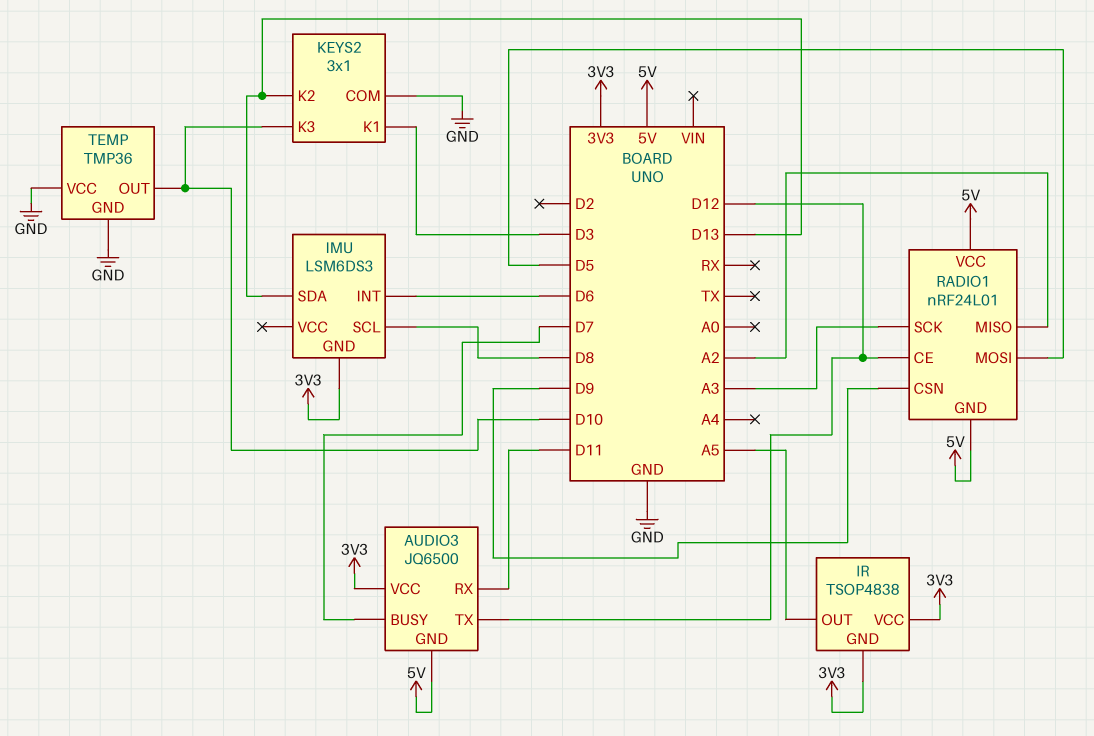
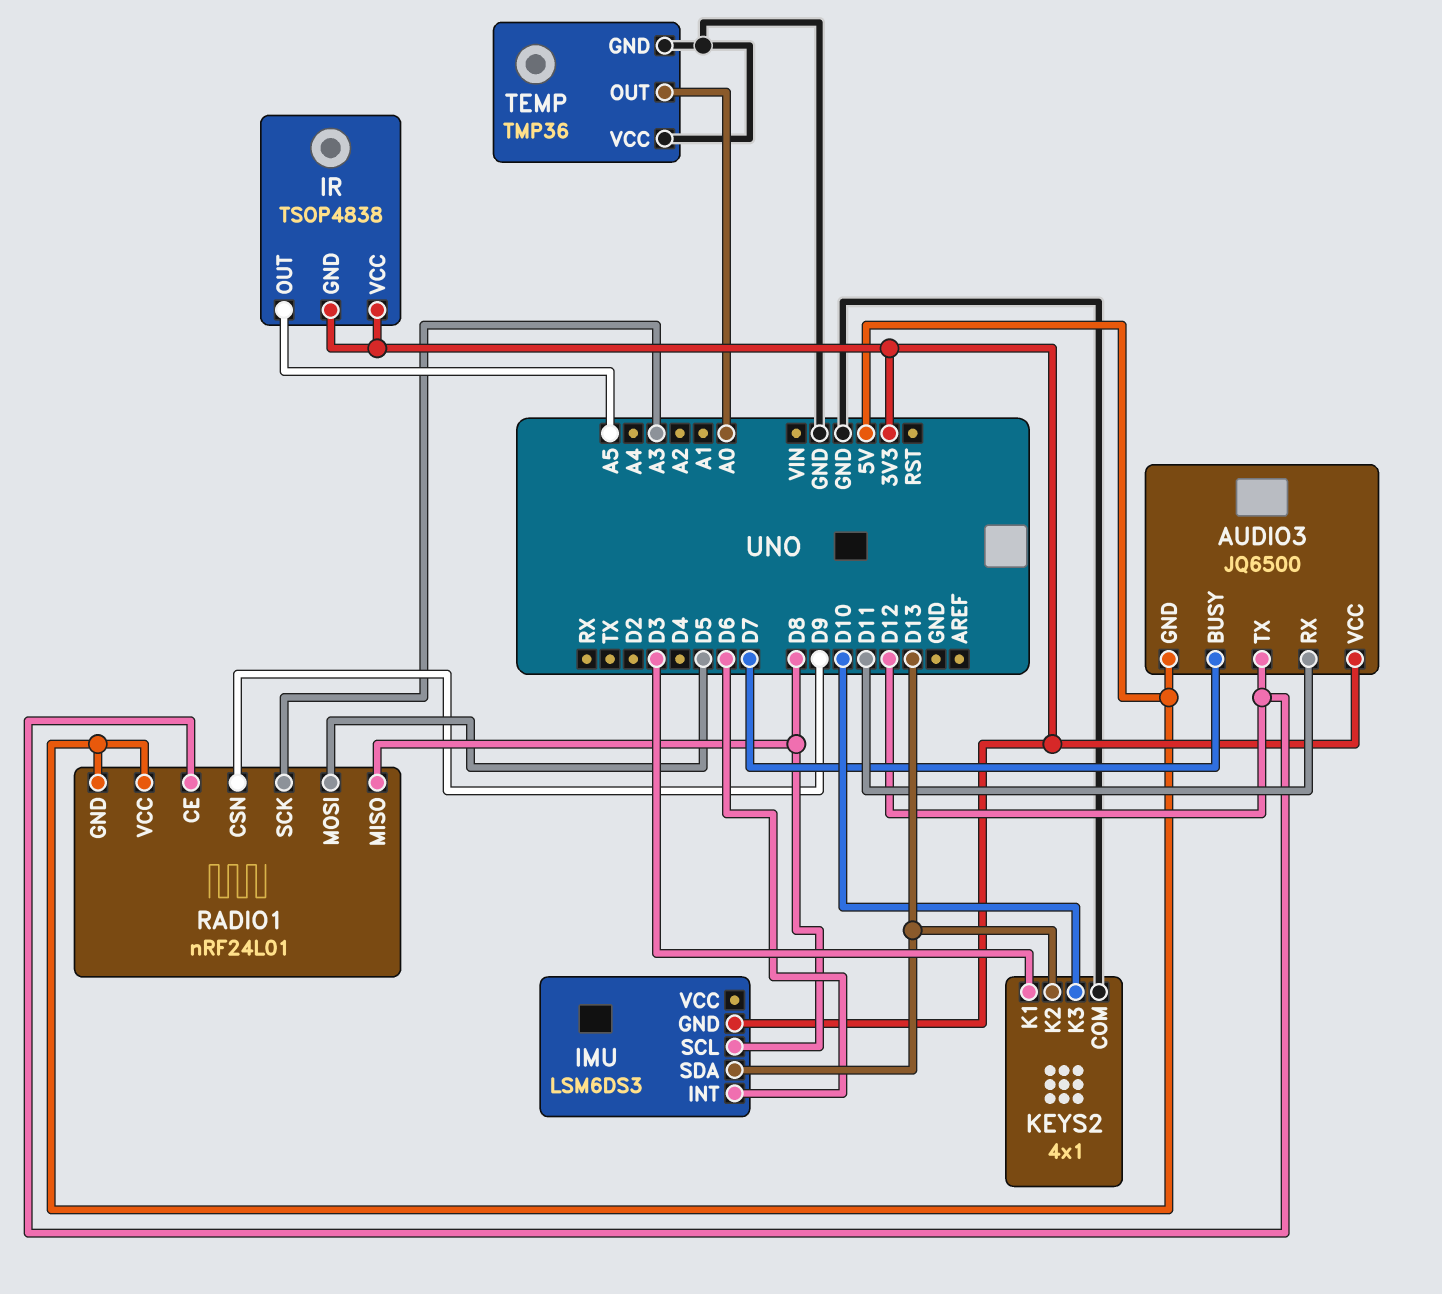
KEYS2: 3x1 -> 4x1
RADIO1 pin MISO: A2 -> D8
TEMP pin OUT: D10 -> A0

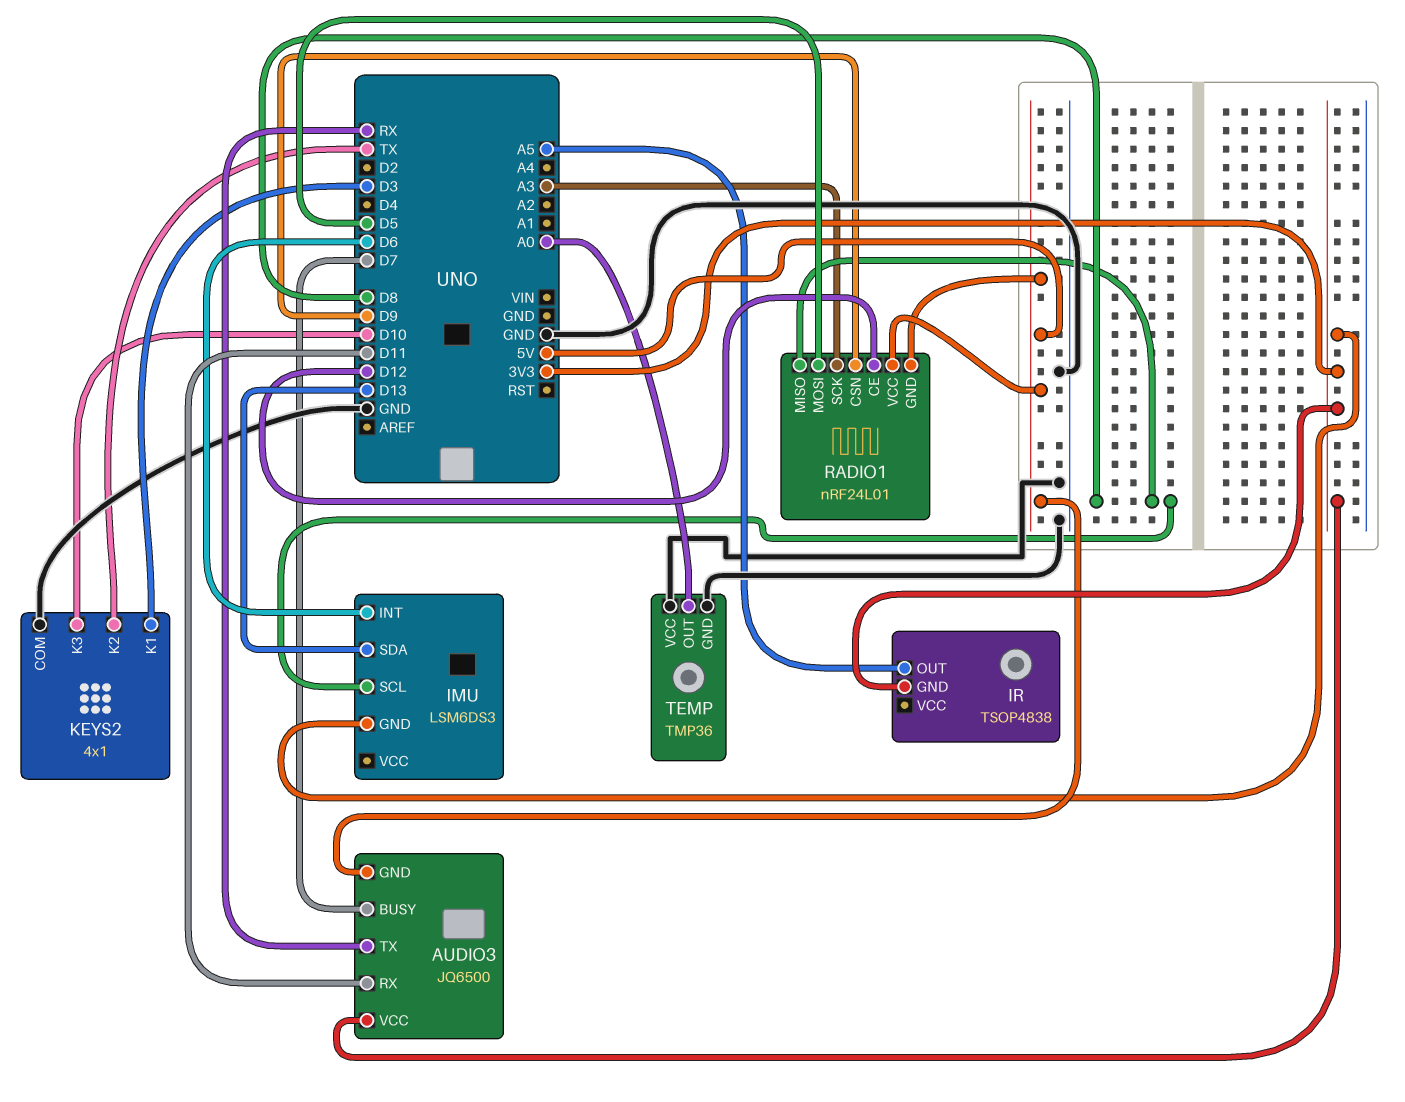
AUDIO3 pin TX: D12 -> RX
IR pin VCC: 3V3 -> none
KEYS2 pin K2: D13 -> TX

